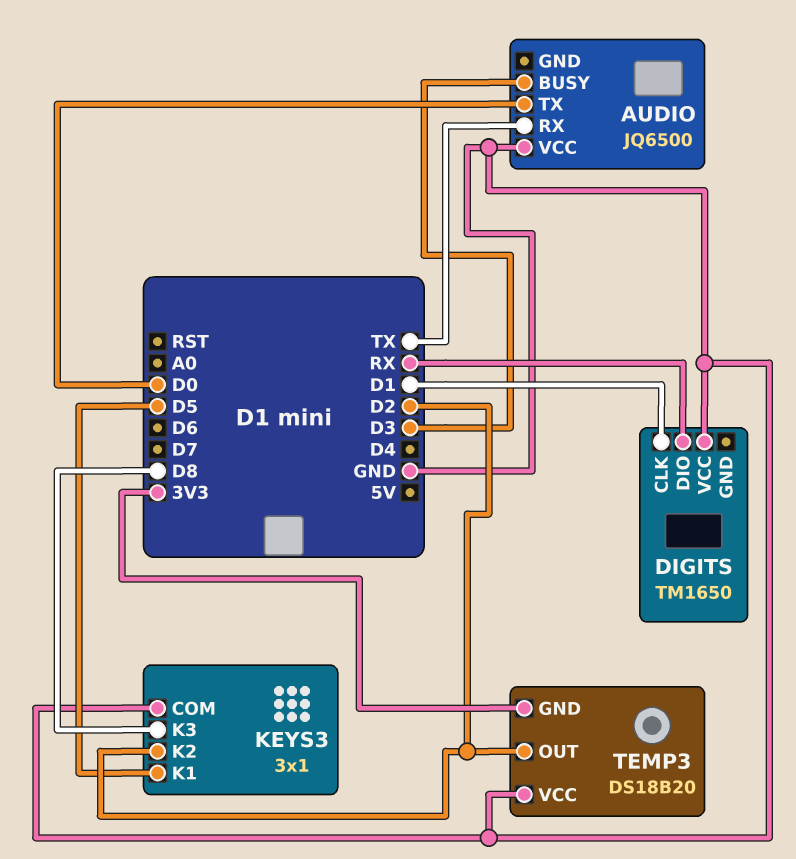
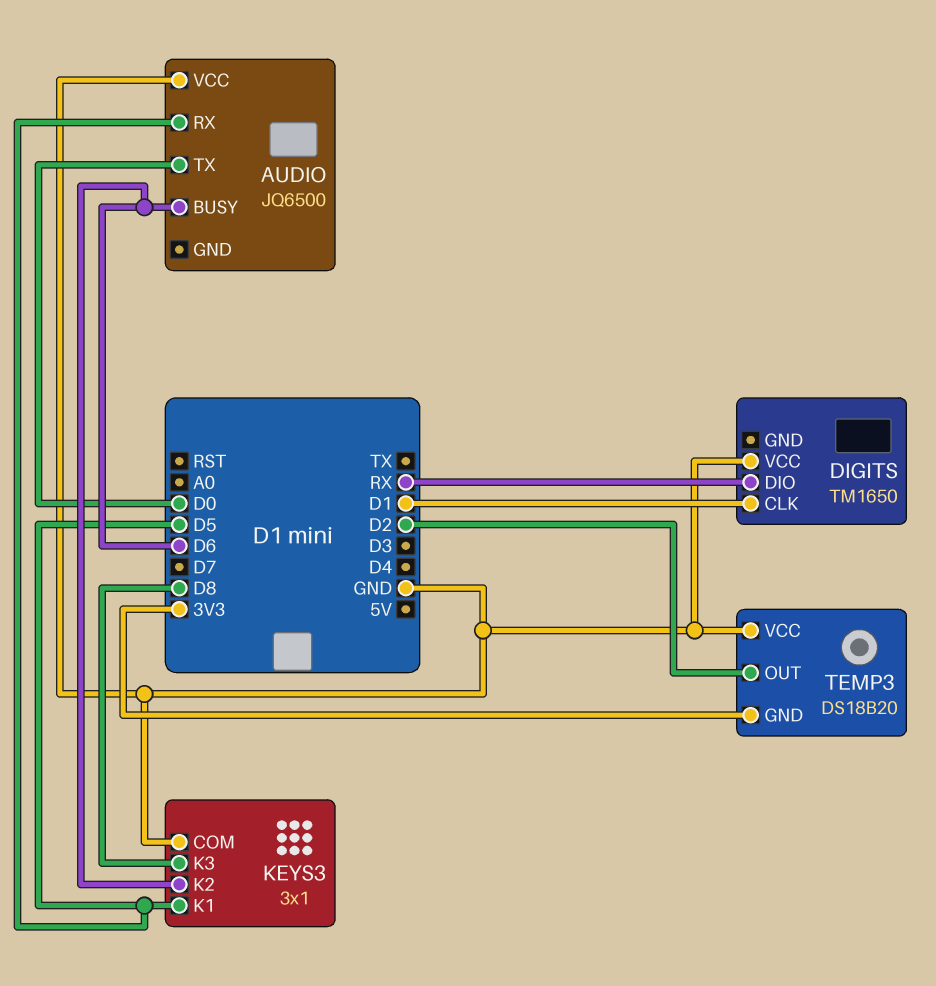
AUDIO pin BUSY: D3 -> D6
AUDIO pin RX: TX -> D5
KEYS3 pin K2: D2 -> D6

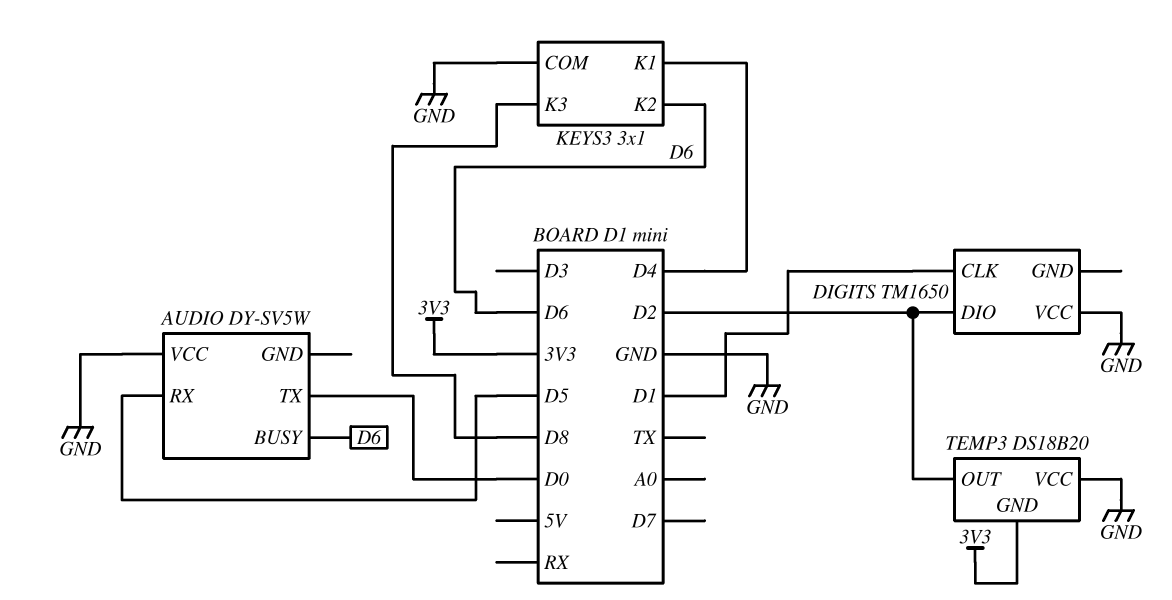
AUDIO: JQ6500 -> DY-SV5W
DIGITS pin DIO: RX -> D2
KEYS3 pin K1: D5 -> D4

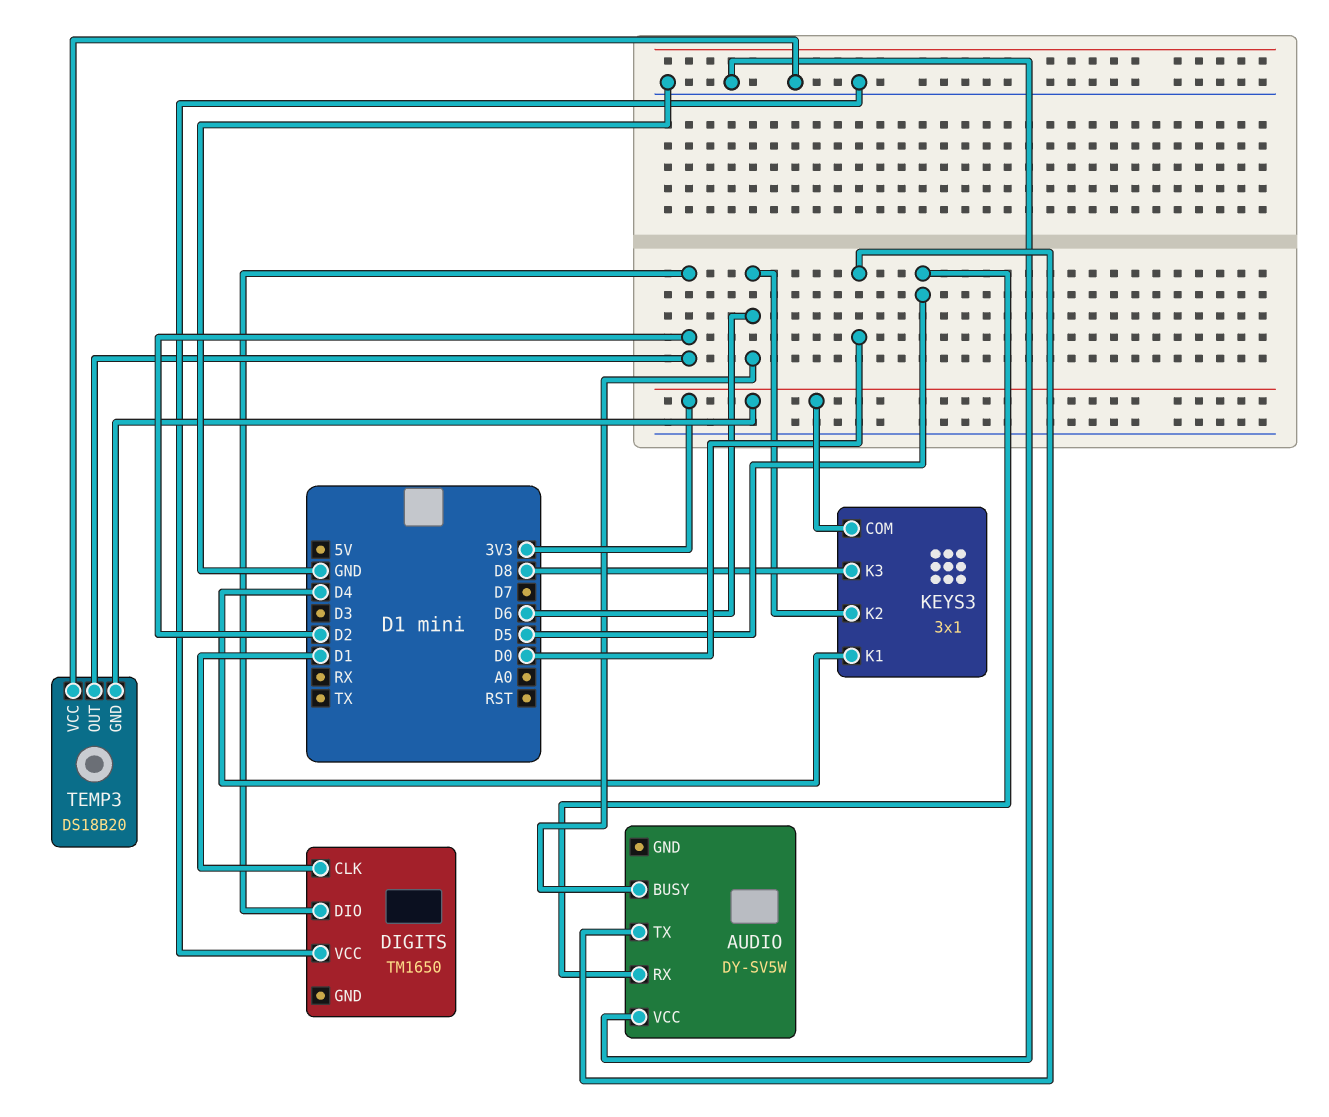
KEYS3 pin COM: GND -> 3V3

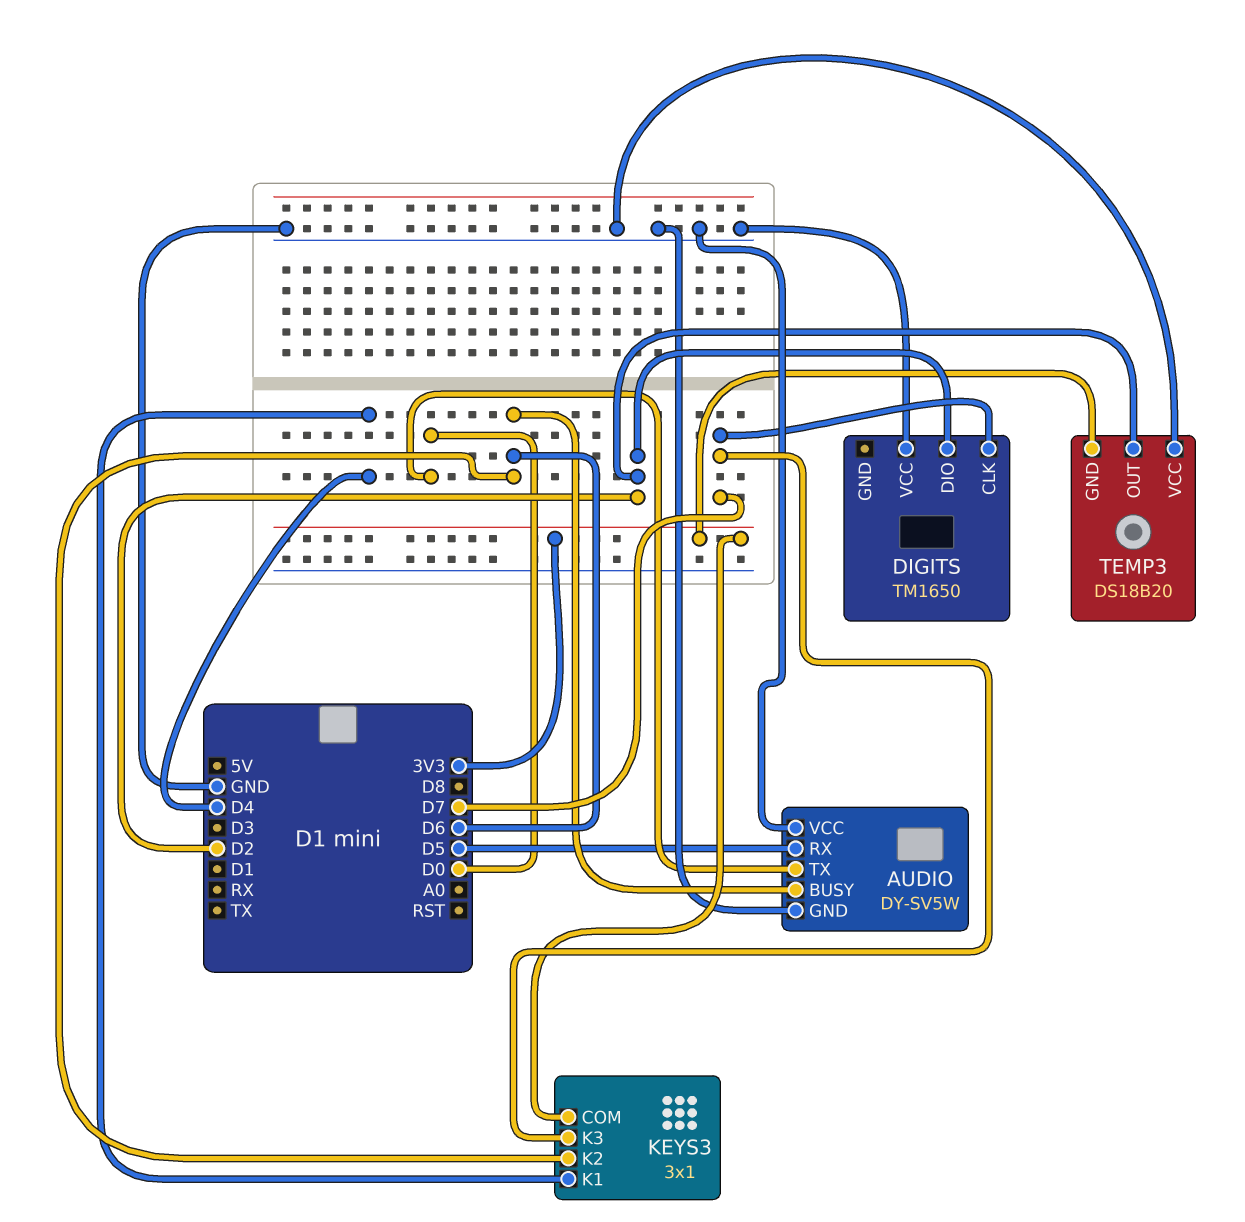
AUDIO pin GND: none -> GND
DIGITS pin CLK: D1 -> D7
KEYS3 pin K3: D8 -> D7

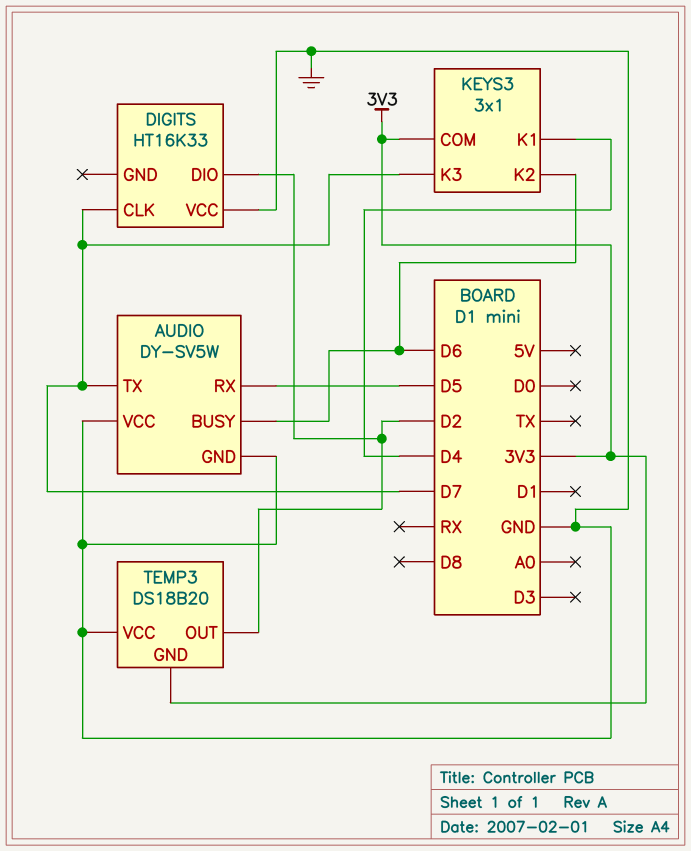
AUDIO pin TX: D0 -> D7
DIGITS: TM1650 -> HT16K33

